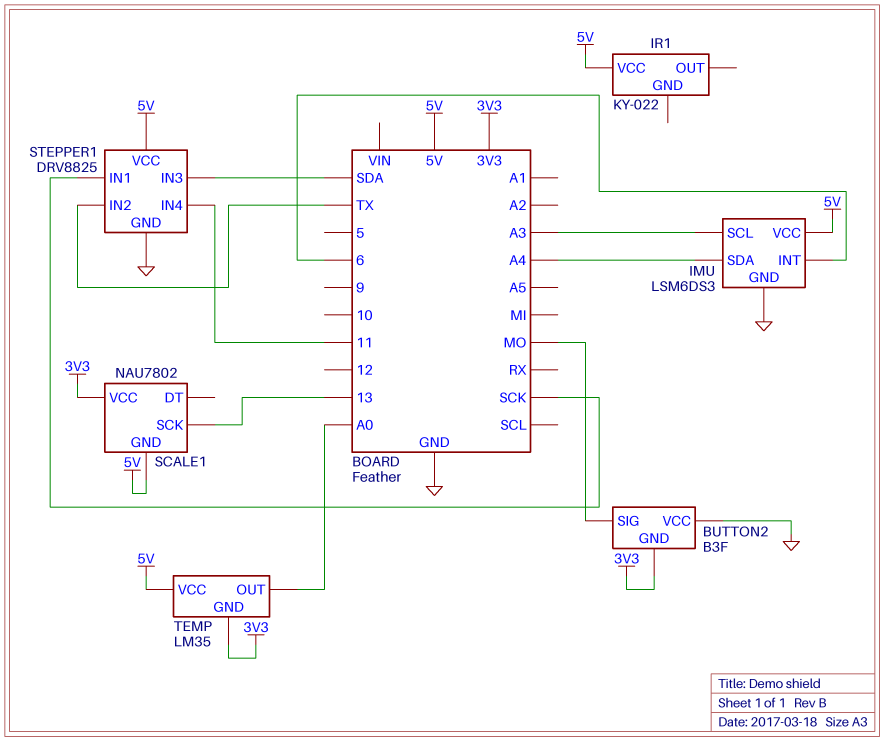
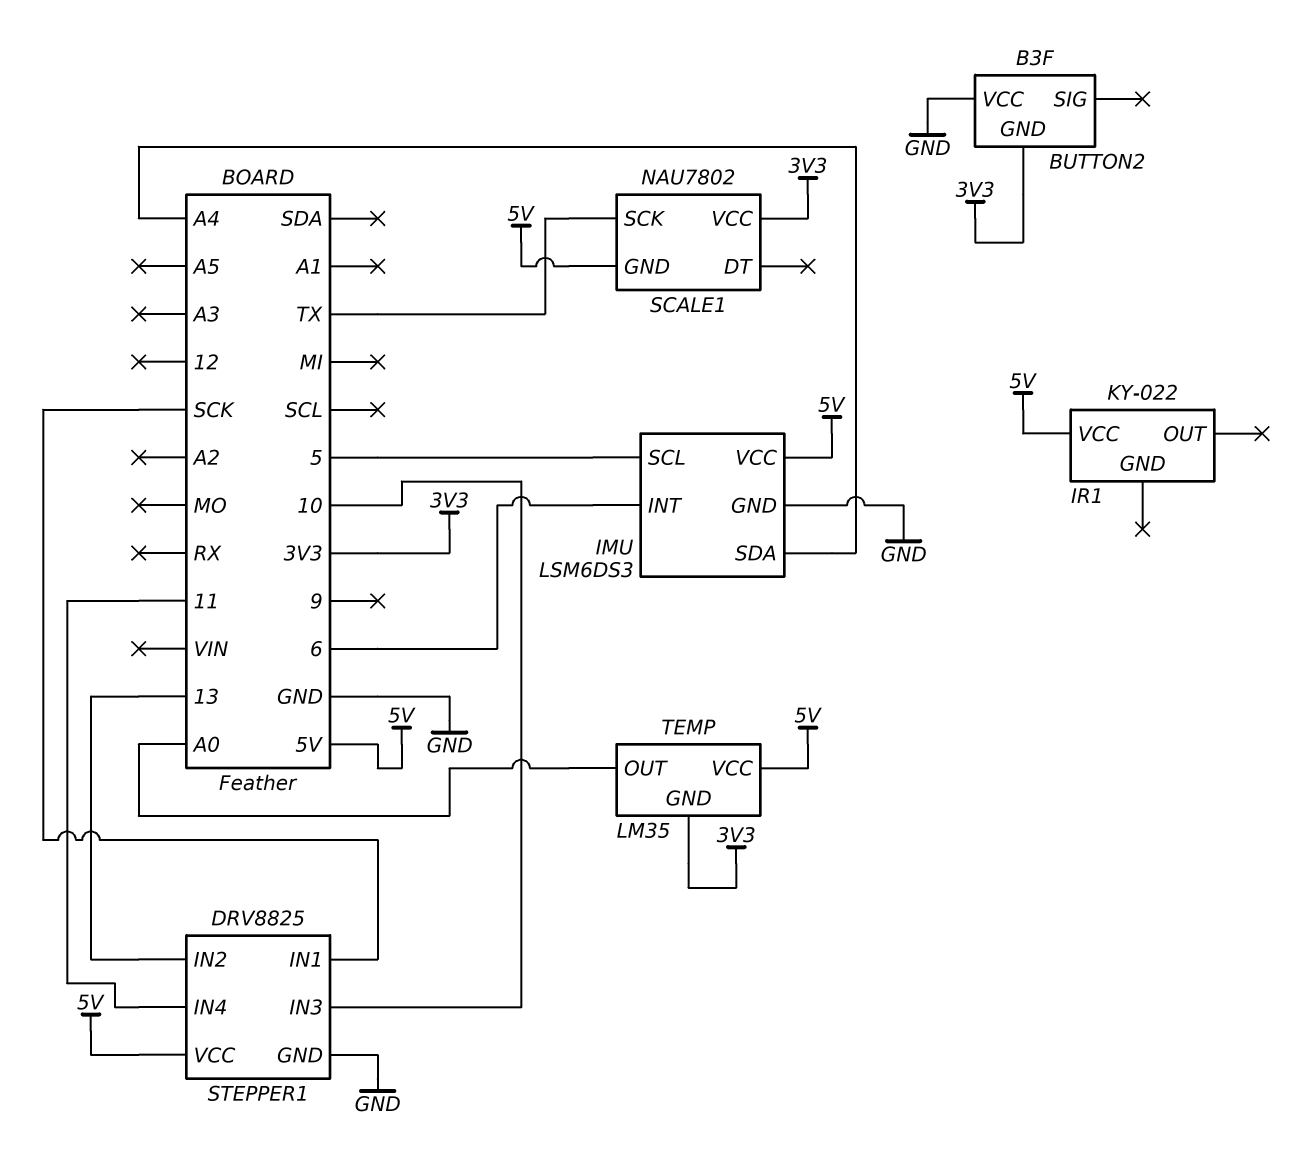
BUTTON2 pin SIG: MO -> none
IMU pin SCL: A3 -> 5
SCALE1 pin SCK: 13 -> TX
STEPPER1 pin IN2: TX -> 13
STEPPER1 pin IN3: SDA -> 10

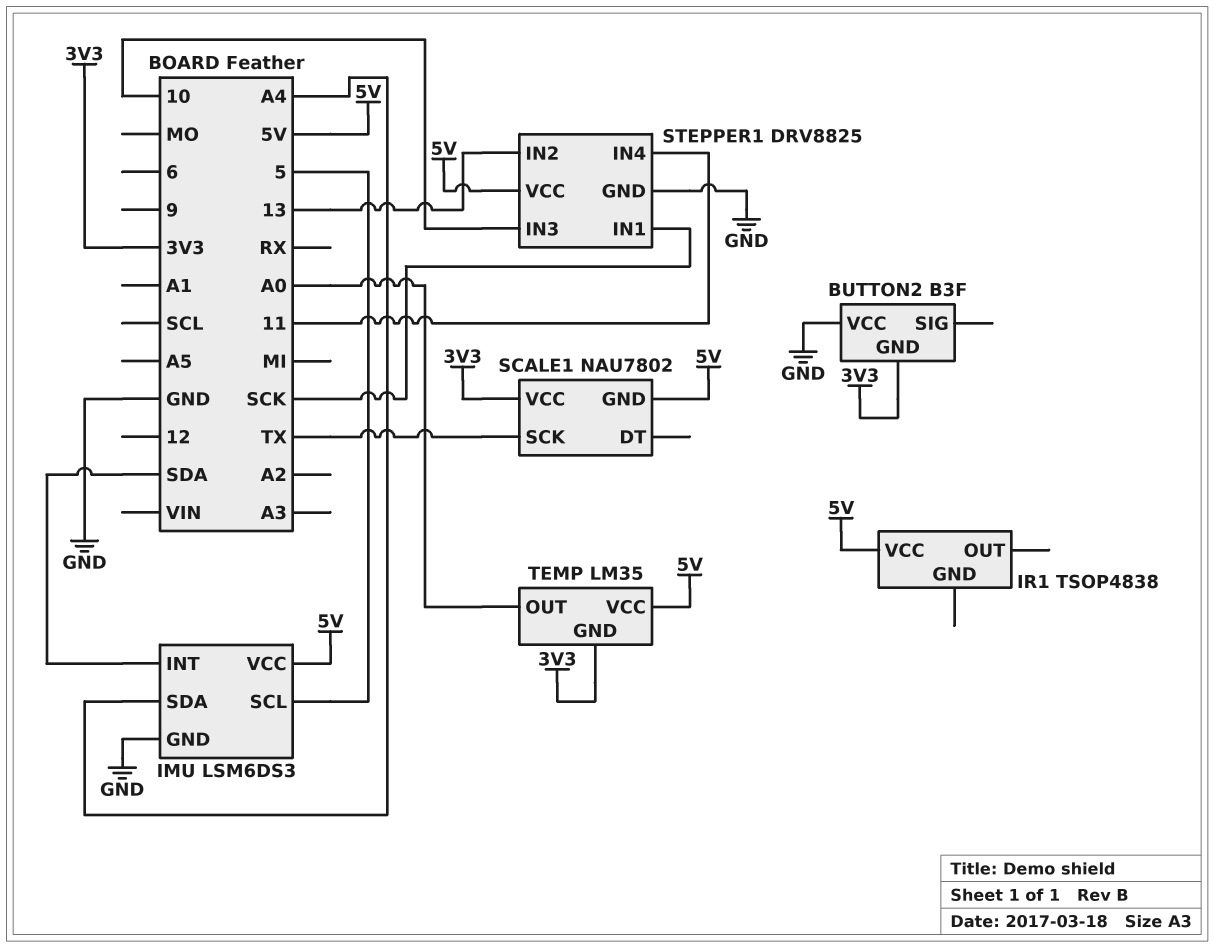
IMU pin INT: 6 -> SDA
IR1: KY-022 -> TSOP4838

